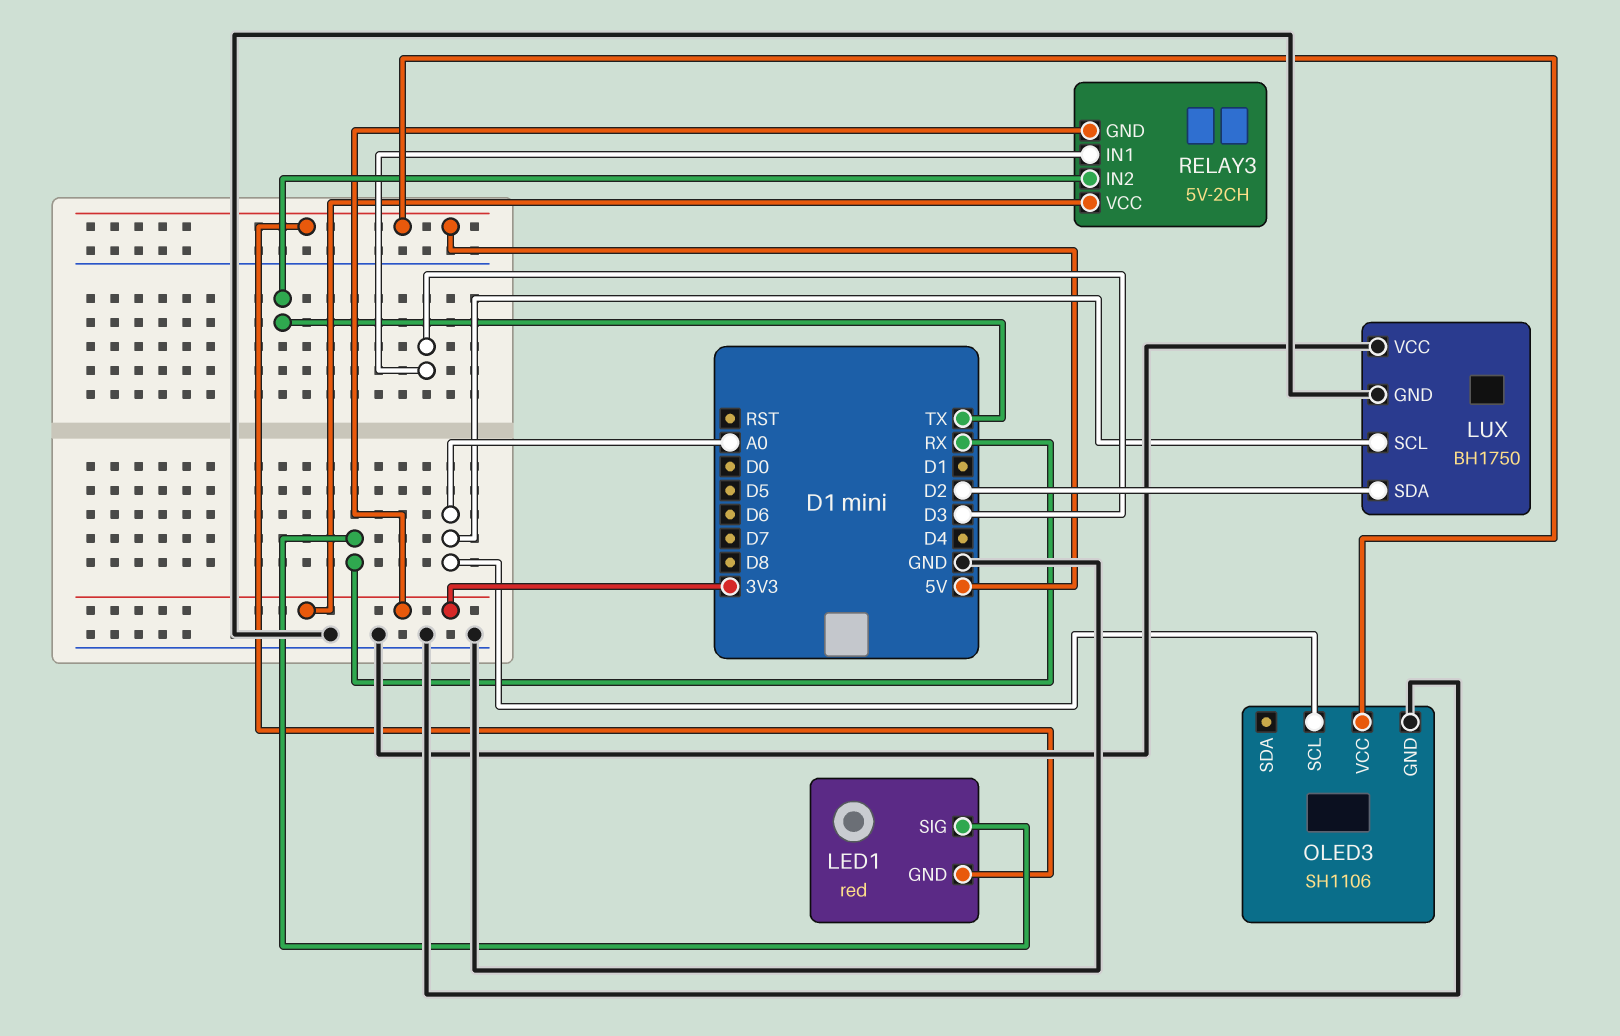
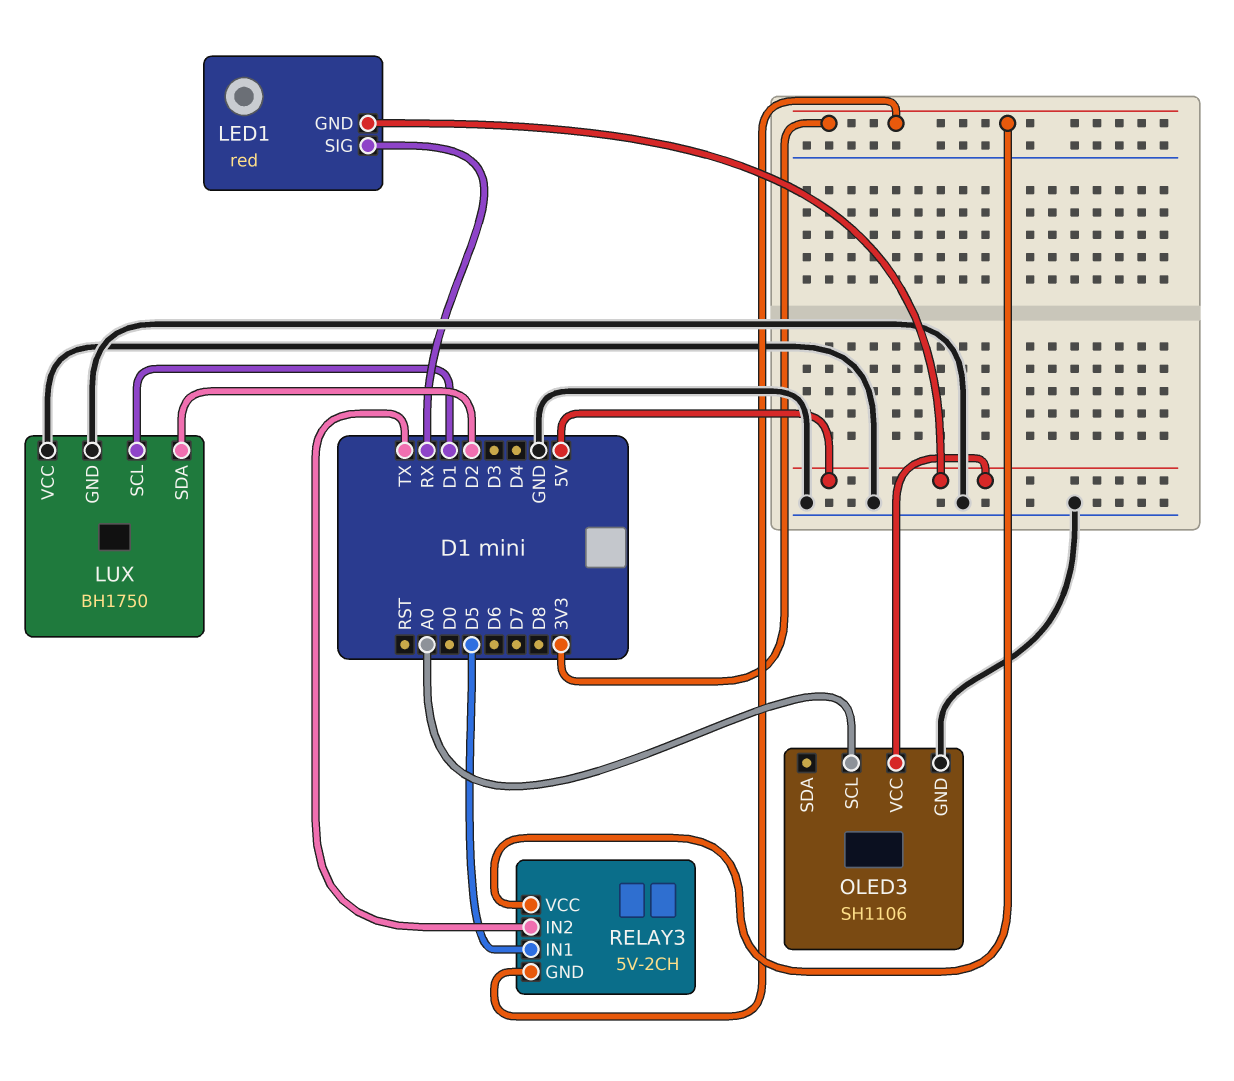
LUX pin SCL: A0 -> D1
RELAY3 pin IN1: D3 -> D5

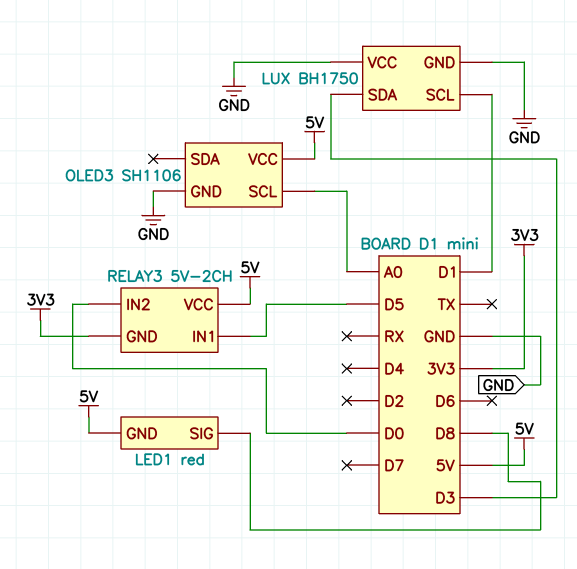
LED1 pin SIG: RX -> D8
LUX pin SDA: D2 -> D3
RELAY3 pin IN2: TX -> D0
RELAY3 pin VCC: 3V3 -> 5V

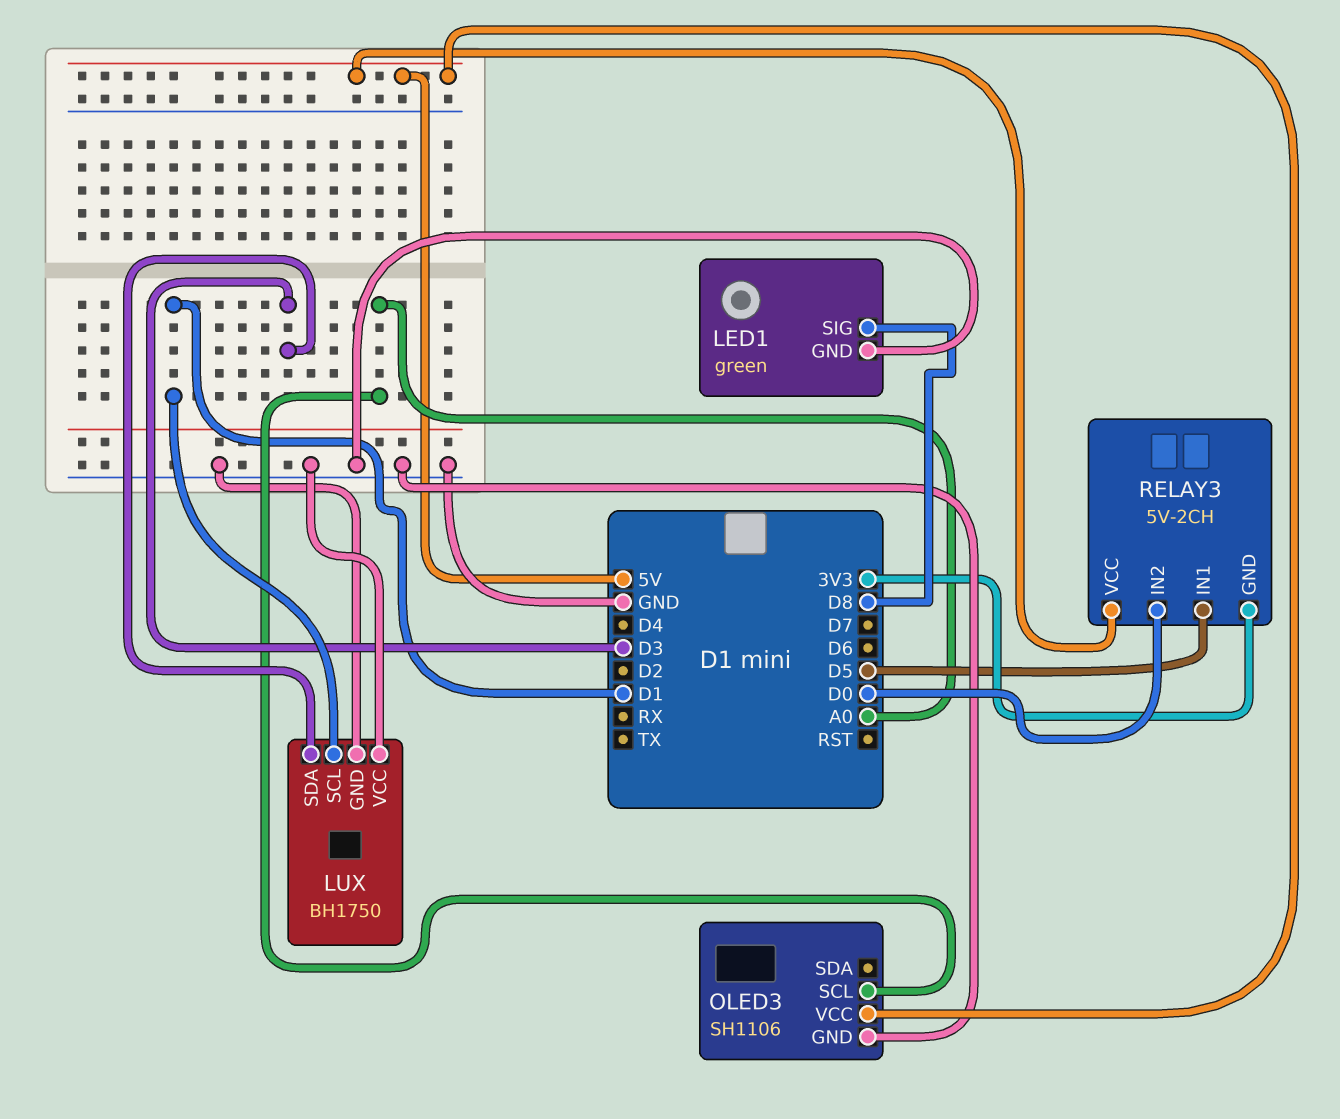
LED1: red -> green
LED1 pin GND: 5V -> GND

